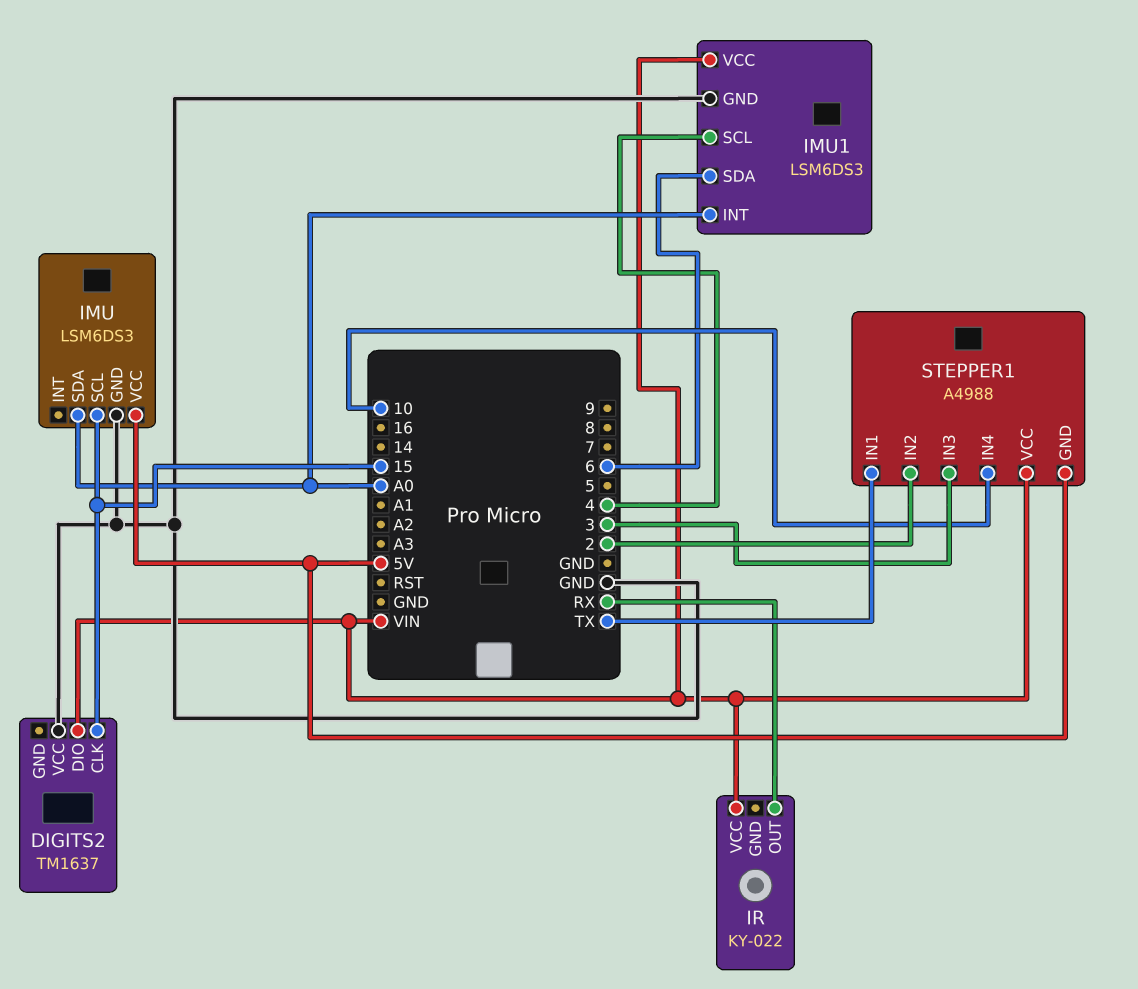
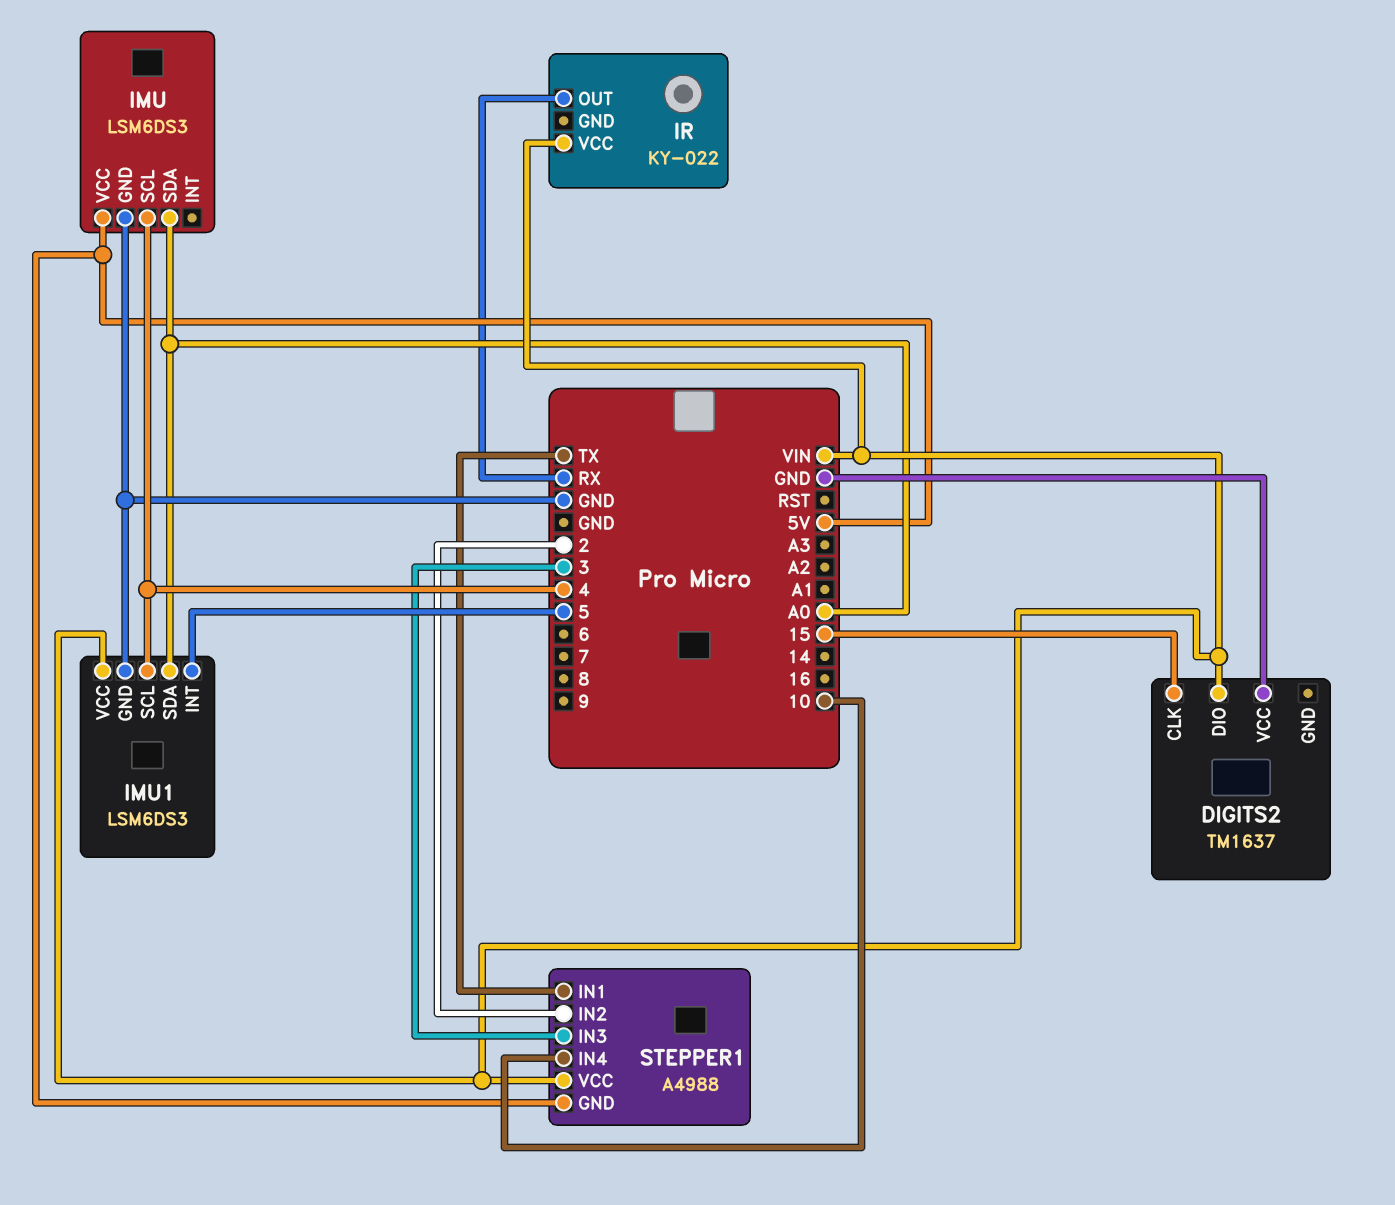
IMU pin SCL: 15 -> 4
IMU1 pin INT: A0 -> 5
IMU1 pin SDA: 6 -> A0

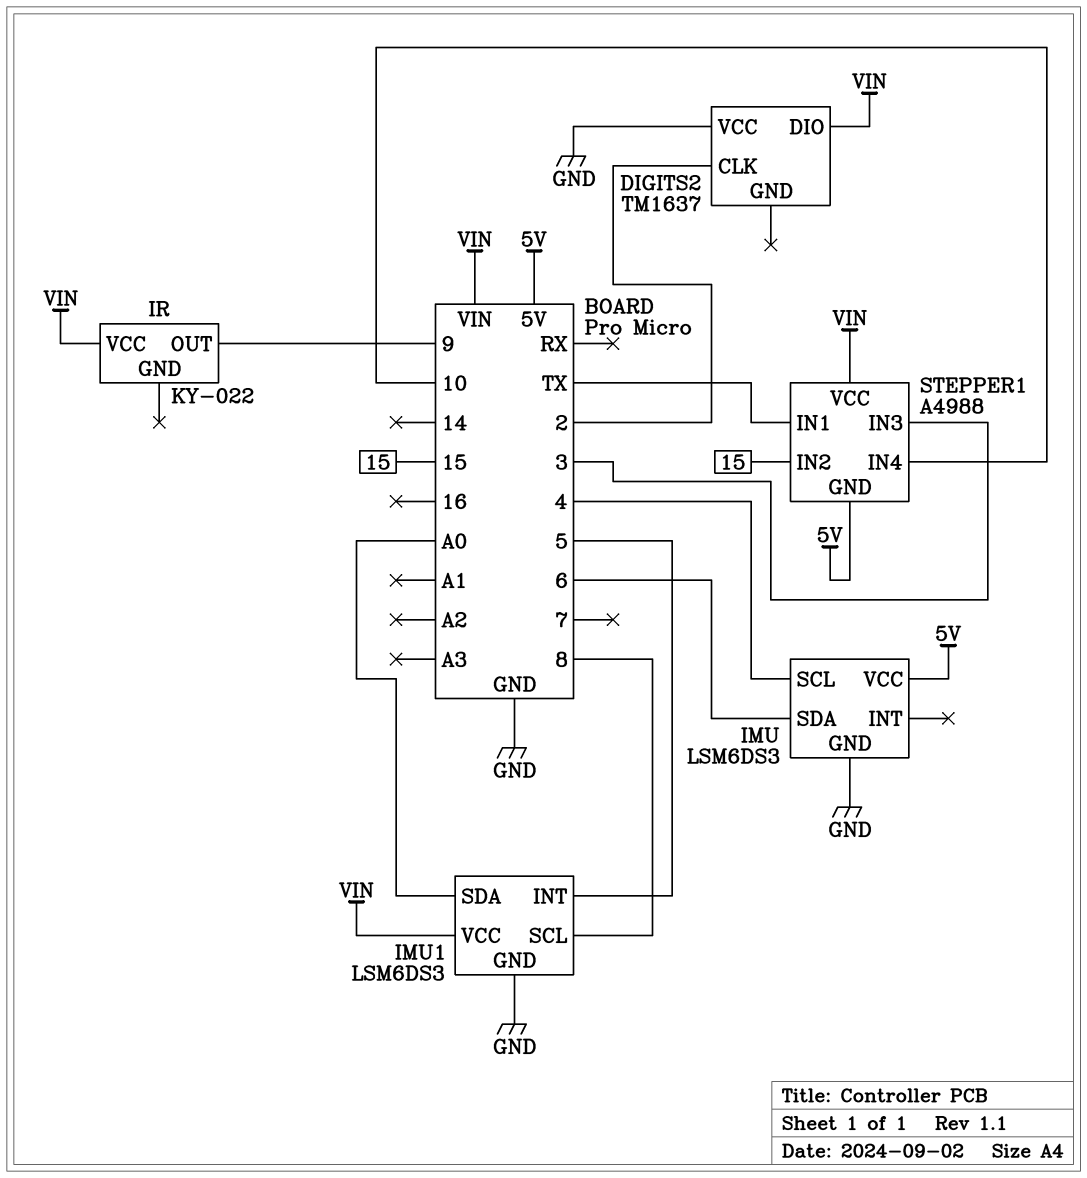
DIGITS2 pin CLK: 15 -> 2
IMU pin SDA: A0 -> 6
IMU1 pin SCL: 4 -> 8
IR pin OUT: RX -> 9
STEPPER1 pin IN2: 2 -> 15

